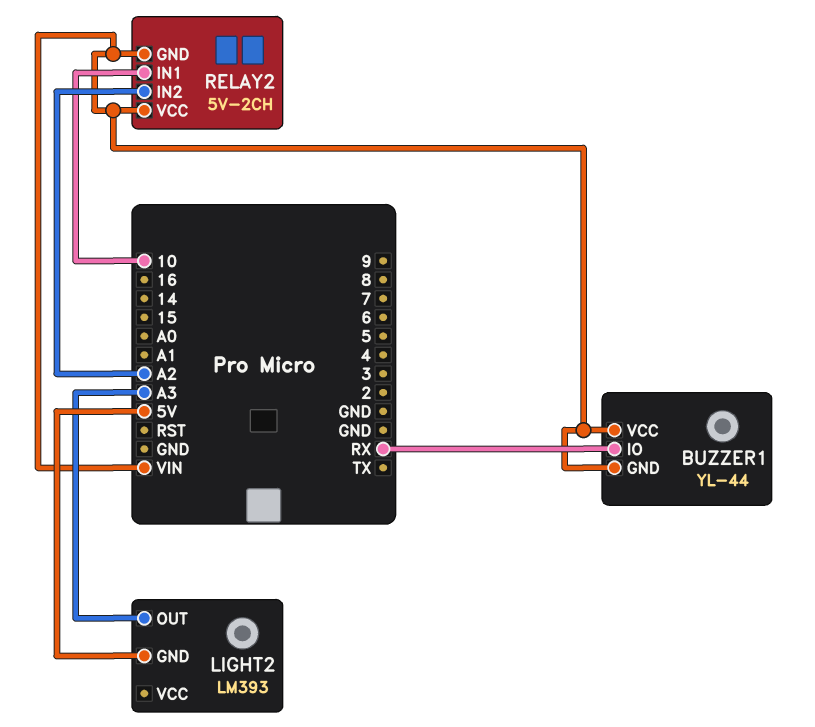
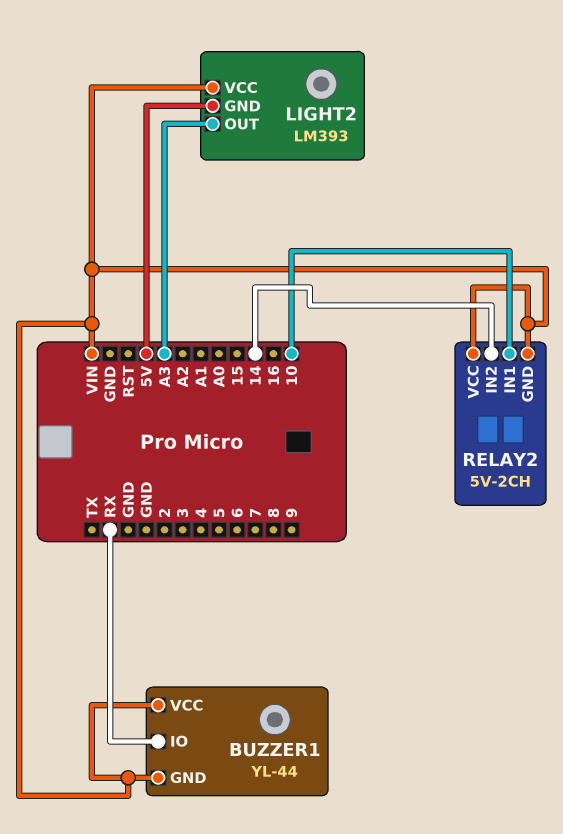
LIGHT2 pin VCC: none -> VIN
RELAY2 pin IN2: A2 -> 14

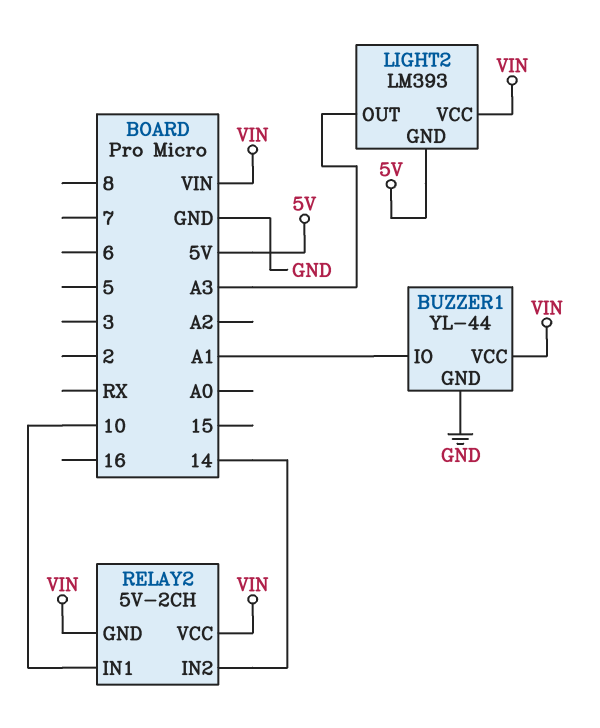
BUZZER1 pin GND: VIN -> GND
BUZZER1 pin IO: RX -> A1

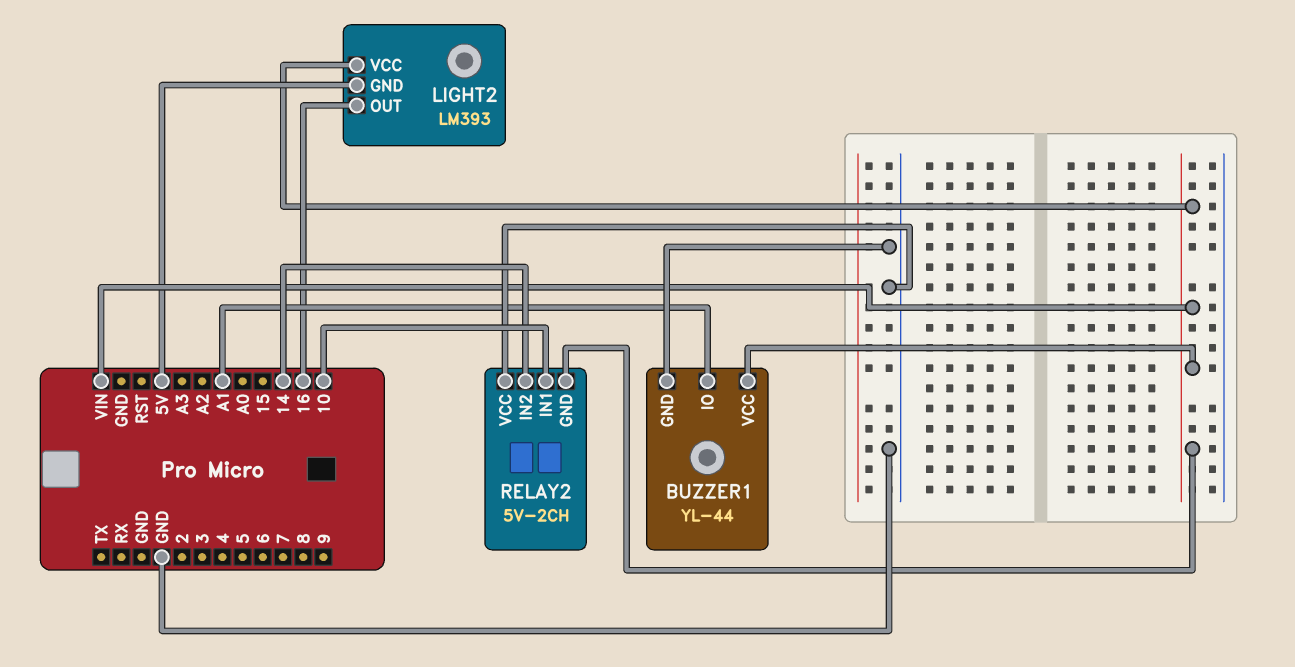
LIGHT2 pin OUT: A3 -> 16
RELAY2 pin VCC: VIN -> GND

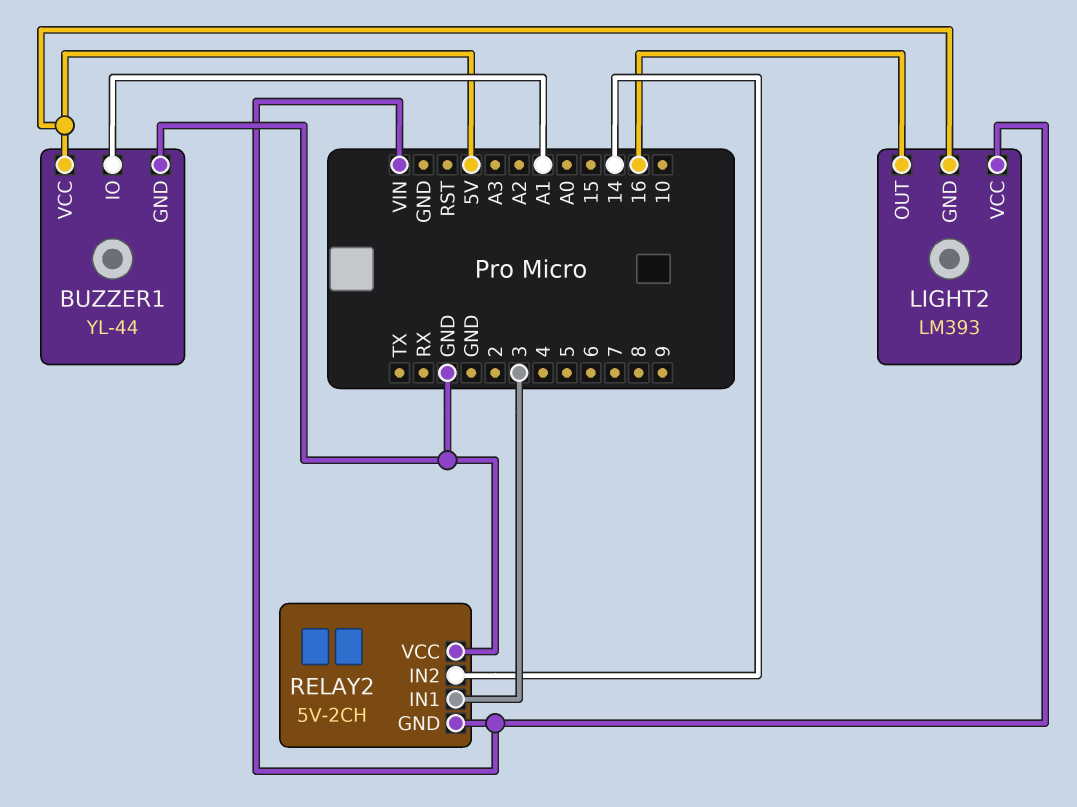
BUZZER1 pin VCC: VIN -> 5V
RELAY2 pin IN1: 10 -> 3

